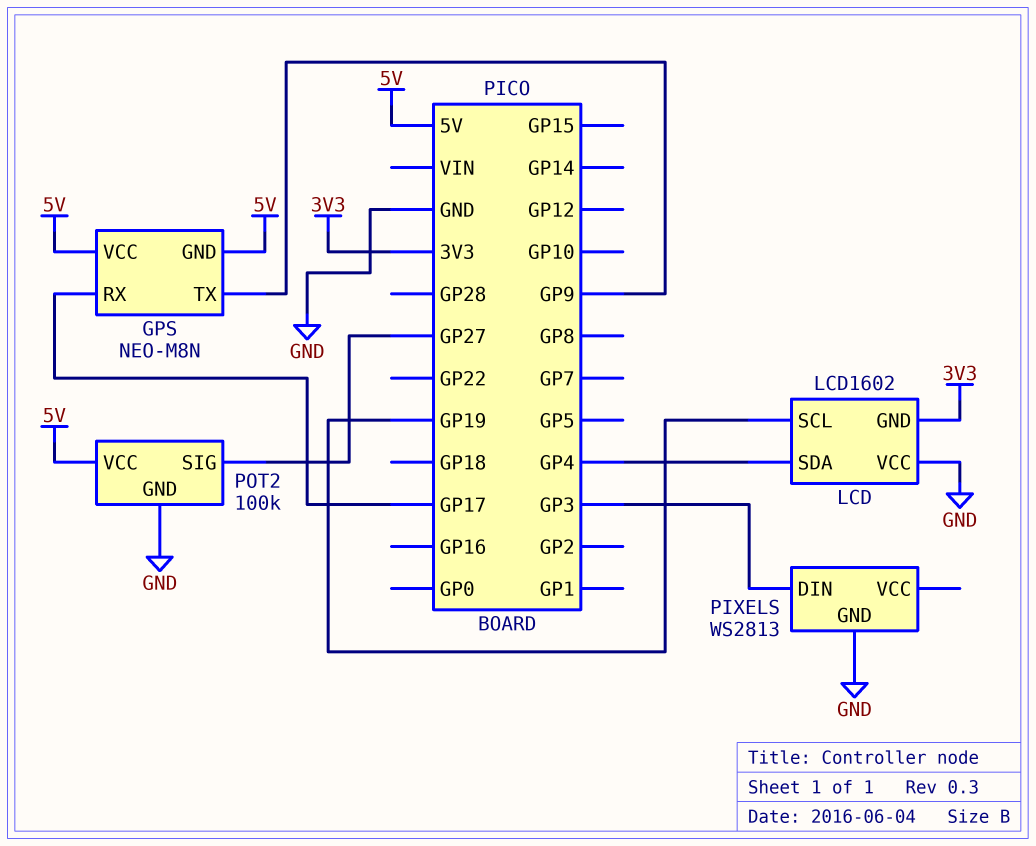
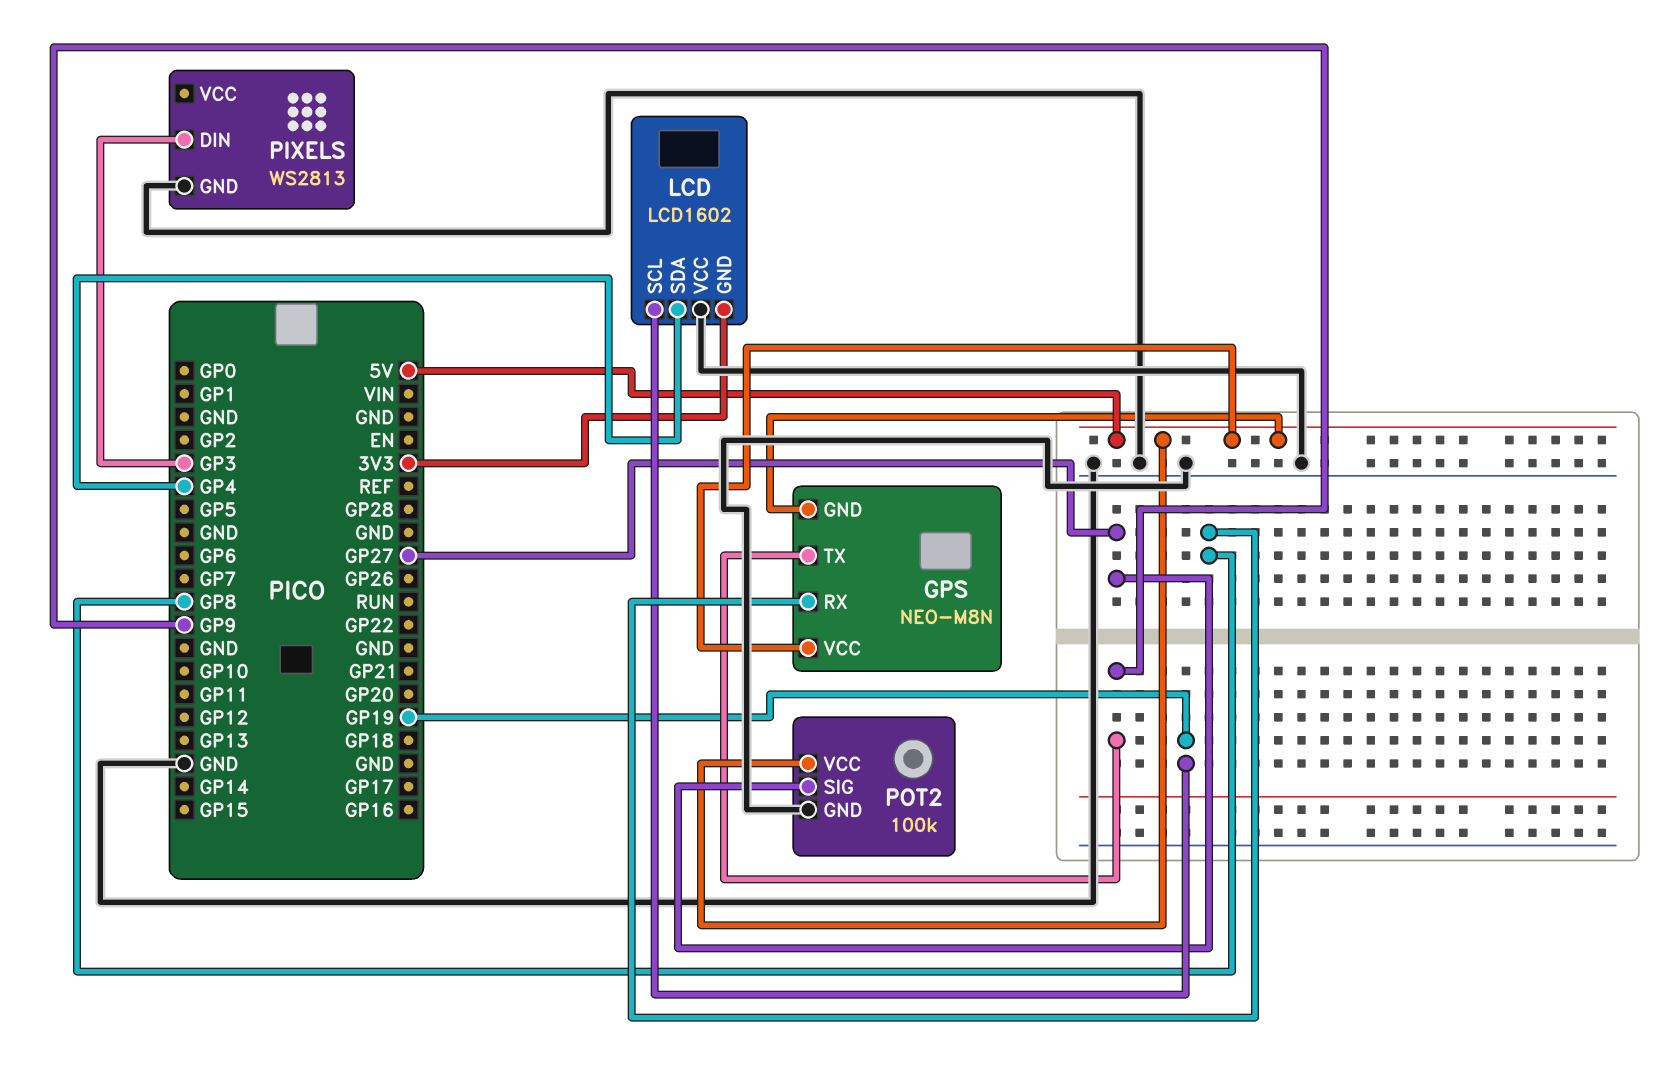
GPS pin RX: GP17 -> GP8

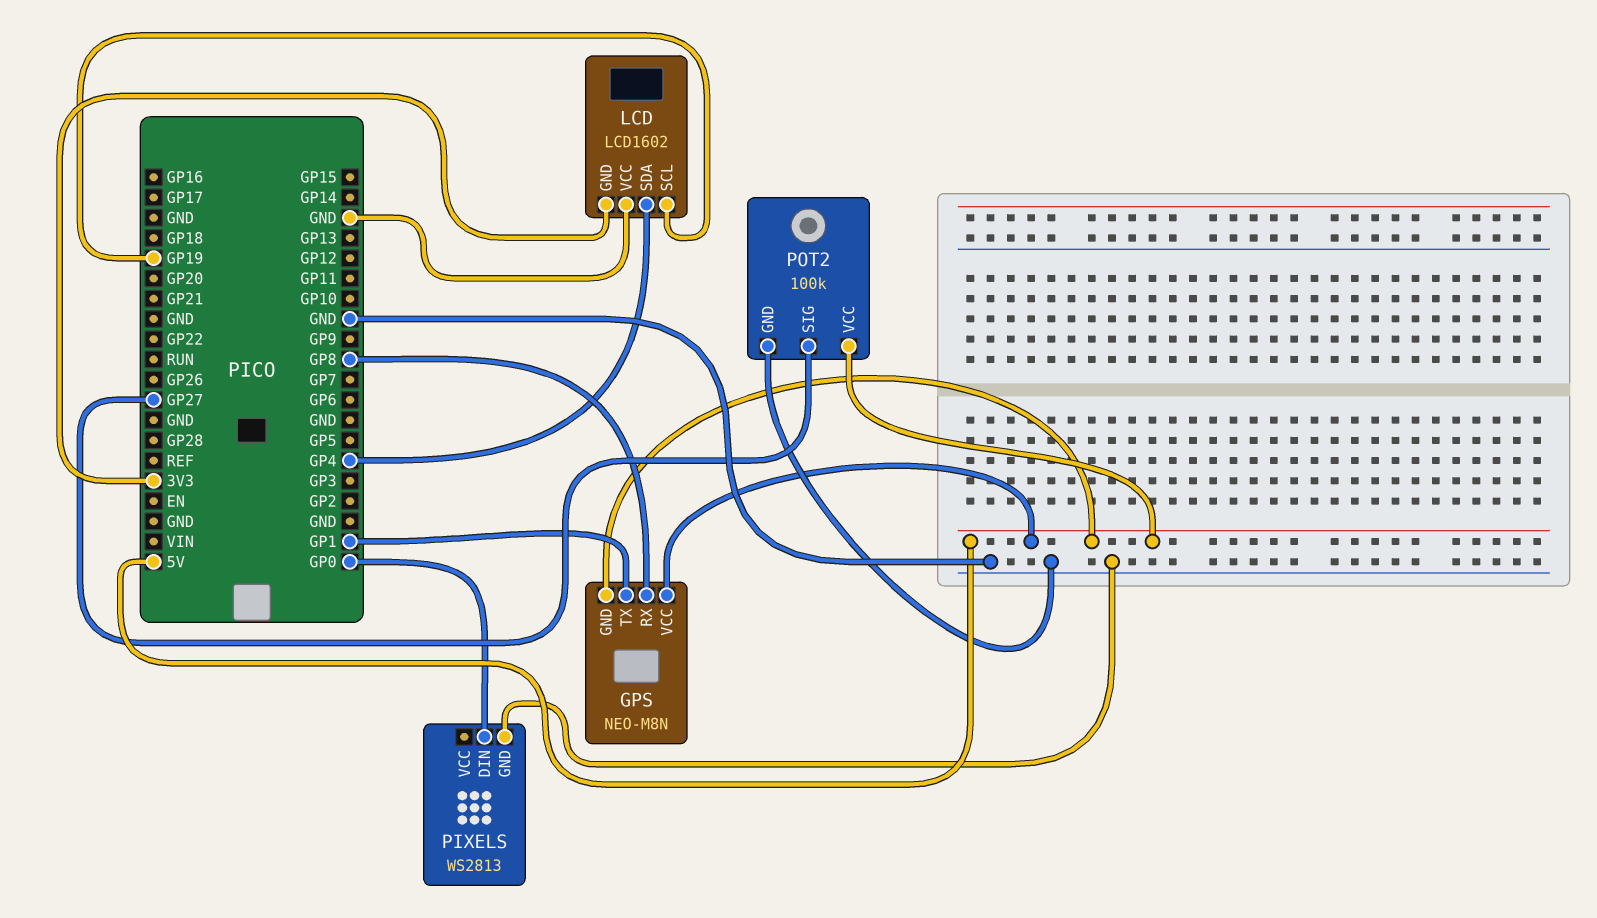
GPS pin TX: GP9 -> GP1
PIXELS pin DIN: GP3 -> GP0

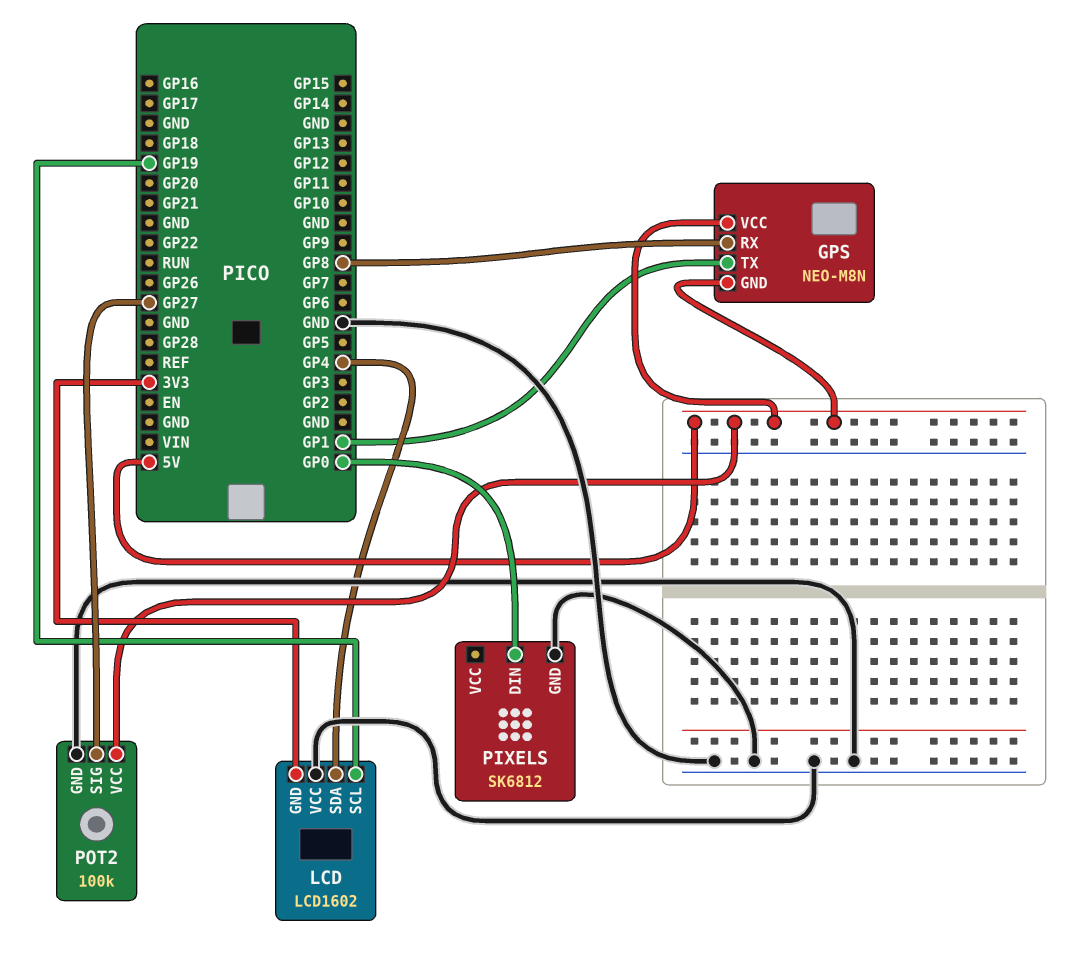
PIXELS: WS2813 -> SK6812

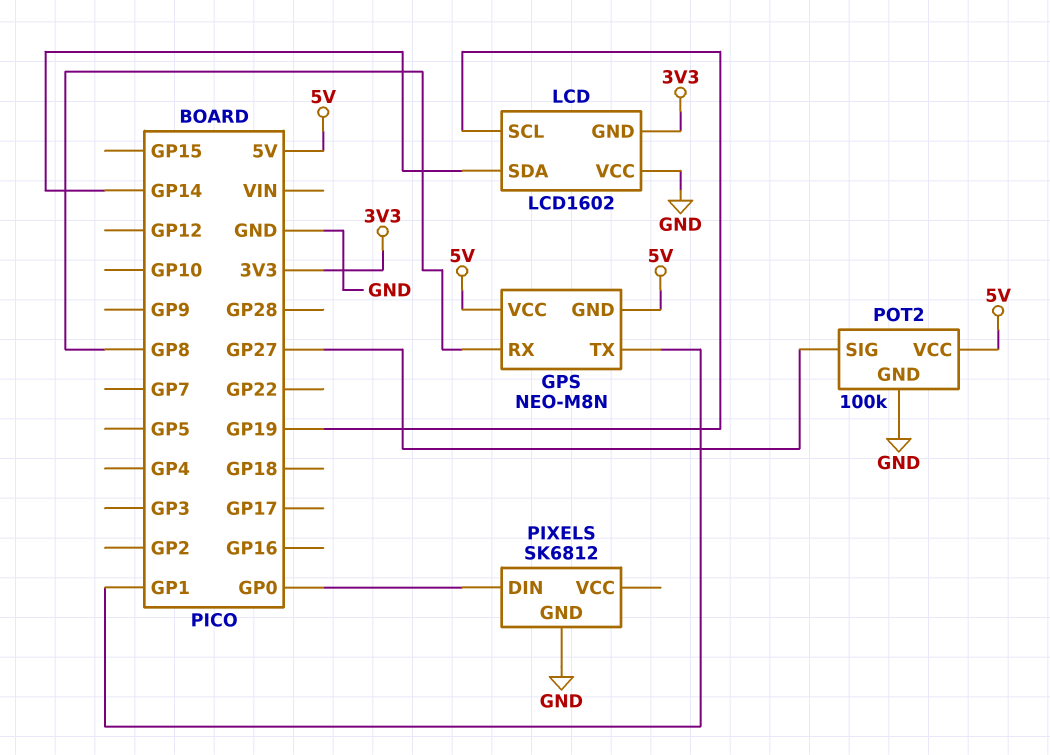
LCD pin SDA: GP4 -> GP14

